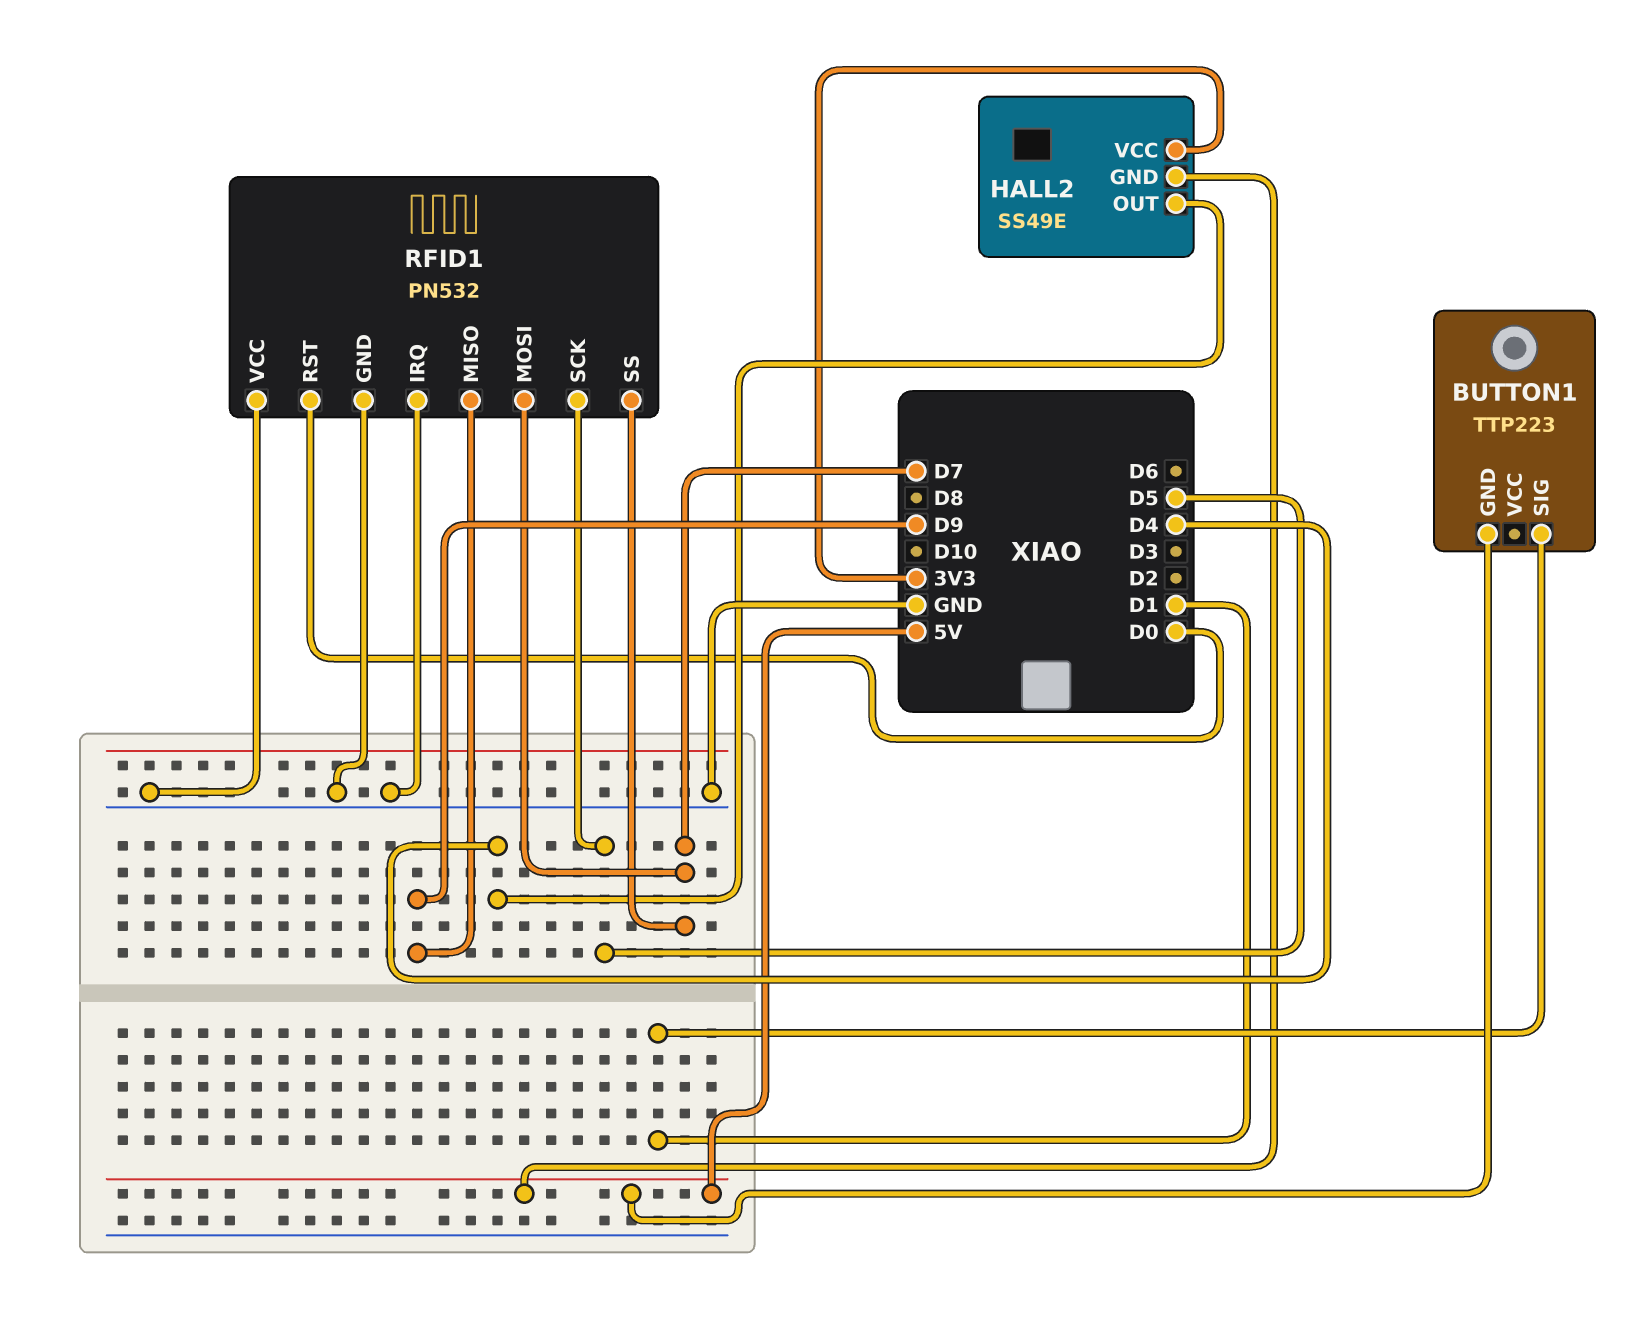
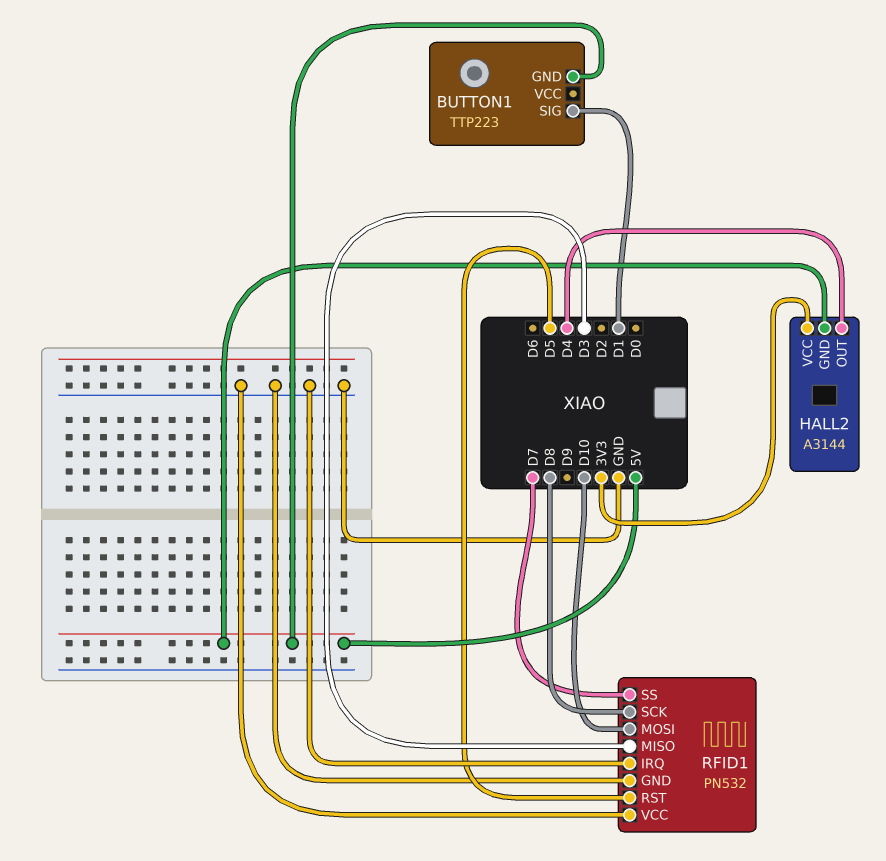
HALL2: SS49E -> A3144
RFID1 pin MISO: D9 -> D3
RFID1 pin MOSI: D7 -> D10
RFID1 pin RST: D0 -> D5
RFID1 pin SCK: D5 -> D8

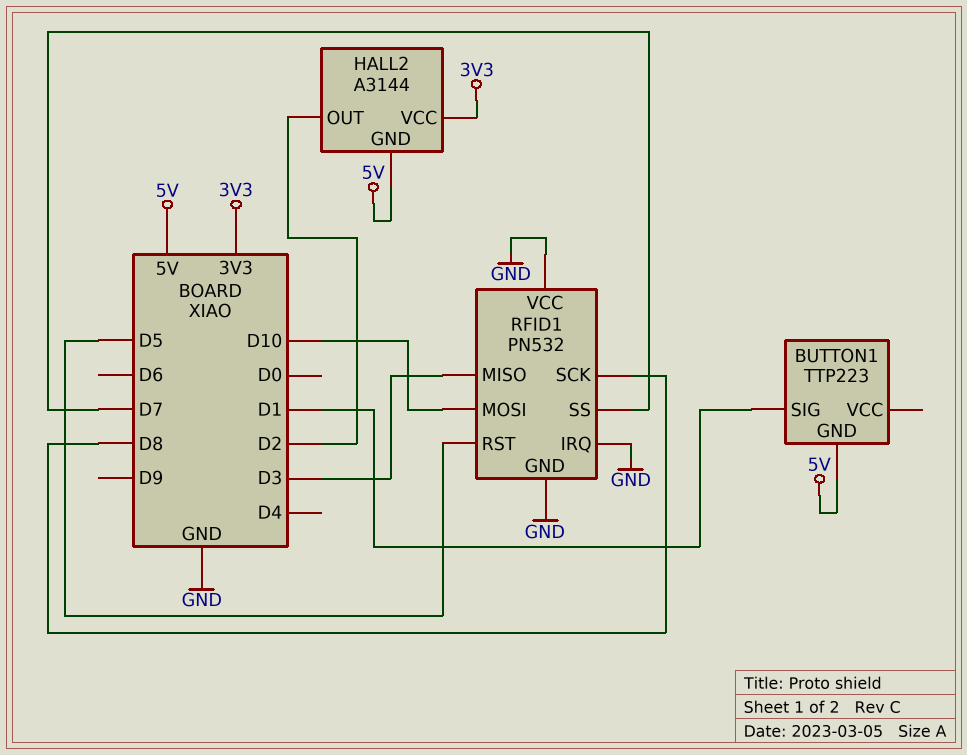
HALL2 pin OUT: D4 -> D2

